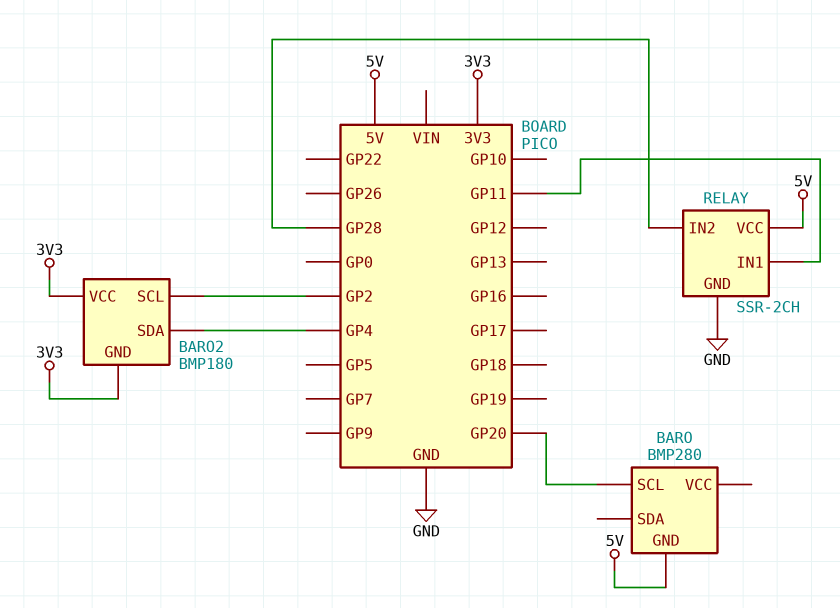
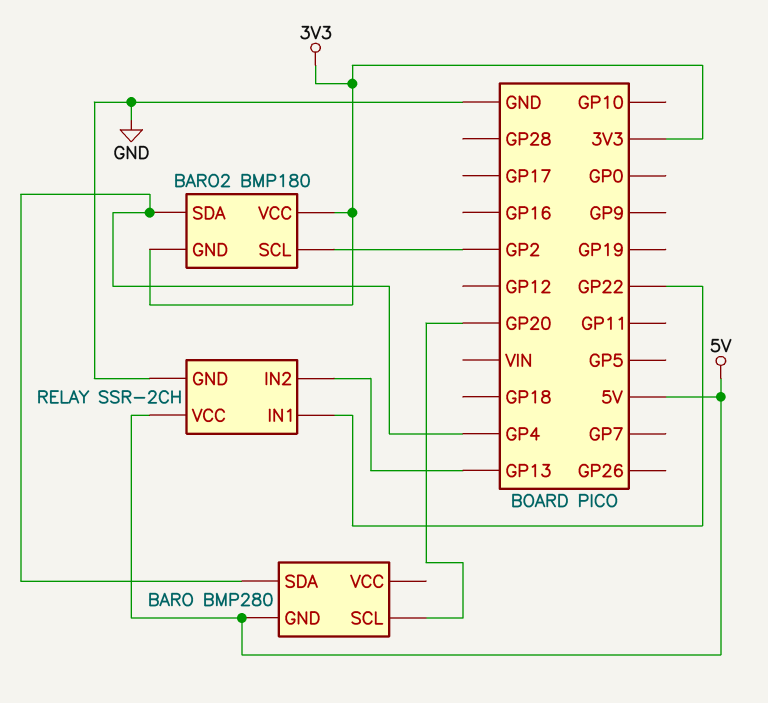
BARO pin SDA: none -> GP4
RELAY pin IN1: GP11 -> GP22
RELAY pin IN2: GP28 -> GP13

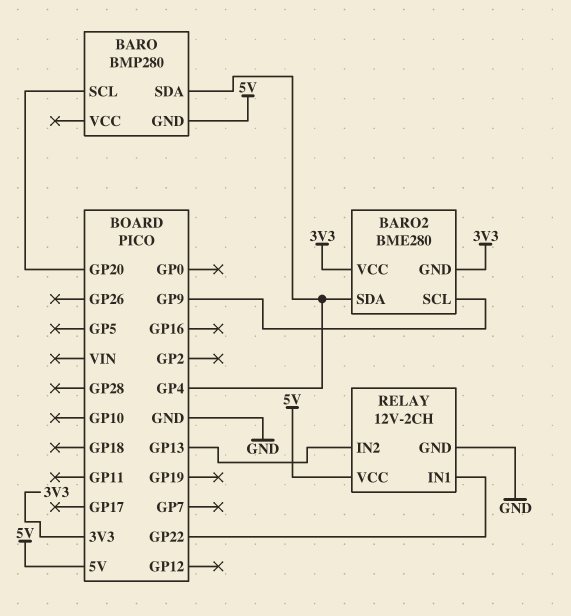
BARO2: BMP180 -> BME280
BARO2 pin SCL: GP2 -> GP9
RELAY: SSR-2CH -> 12V-2CH

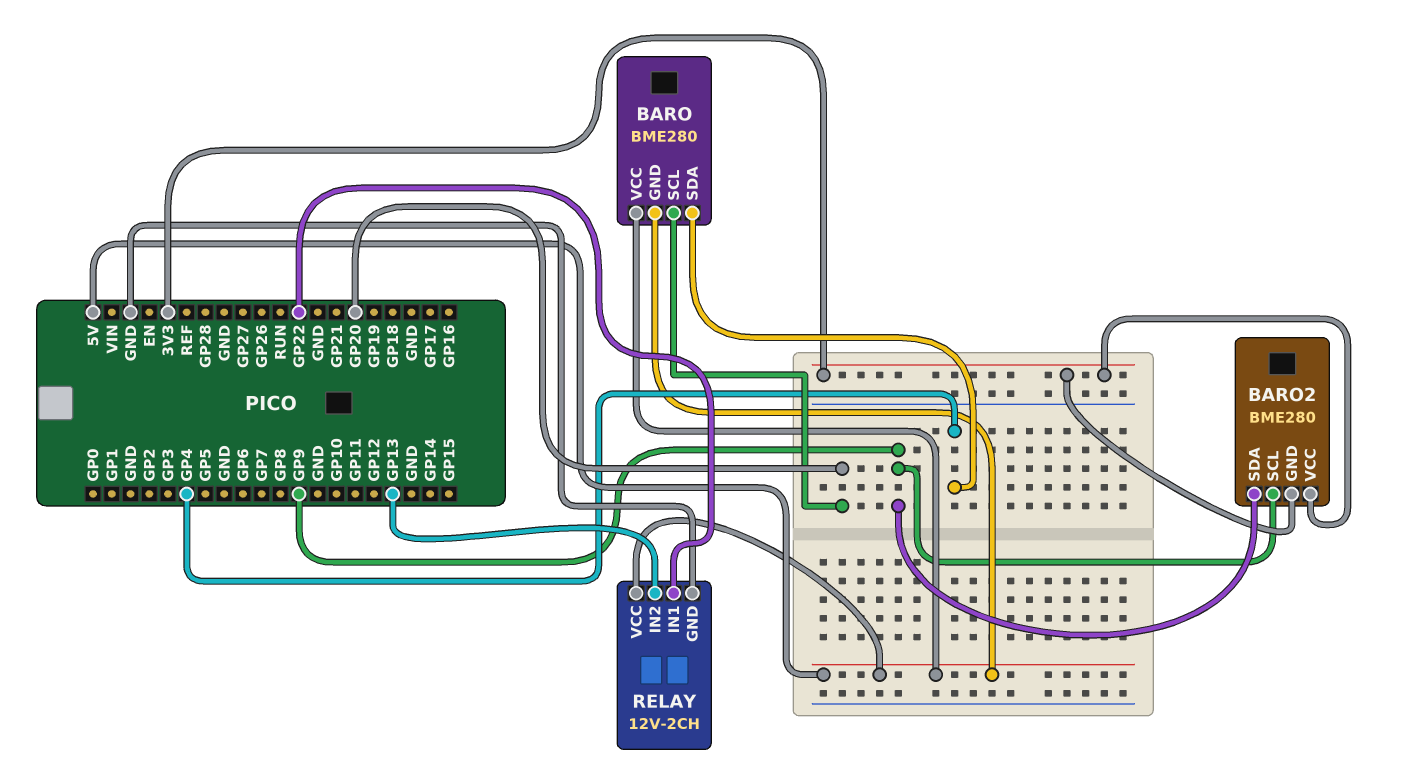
BARO: BMP280 -> BME280
BARO pin VCC: none -> 5V
BARO2 pin SDA: GP4 -> GP9

